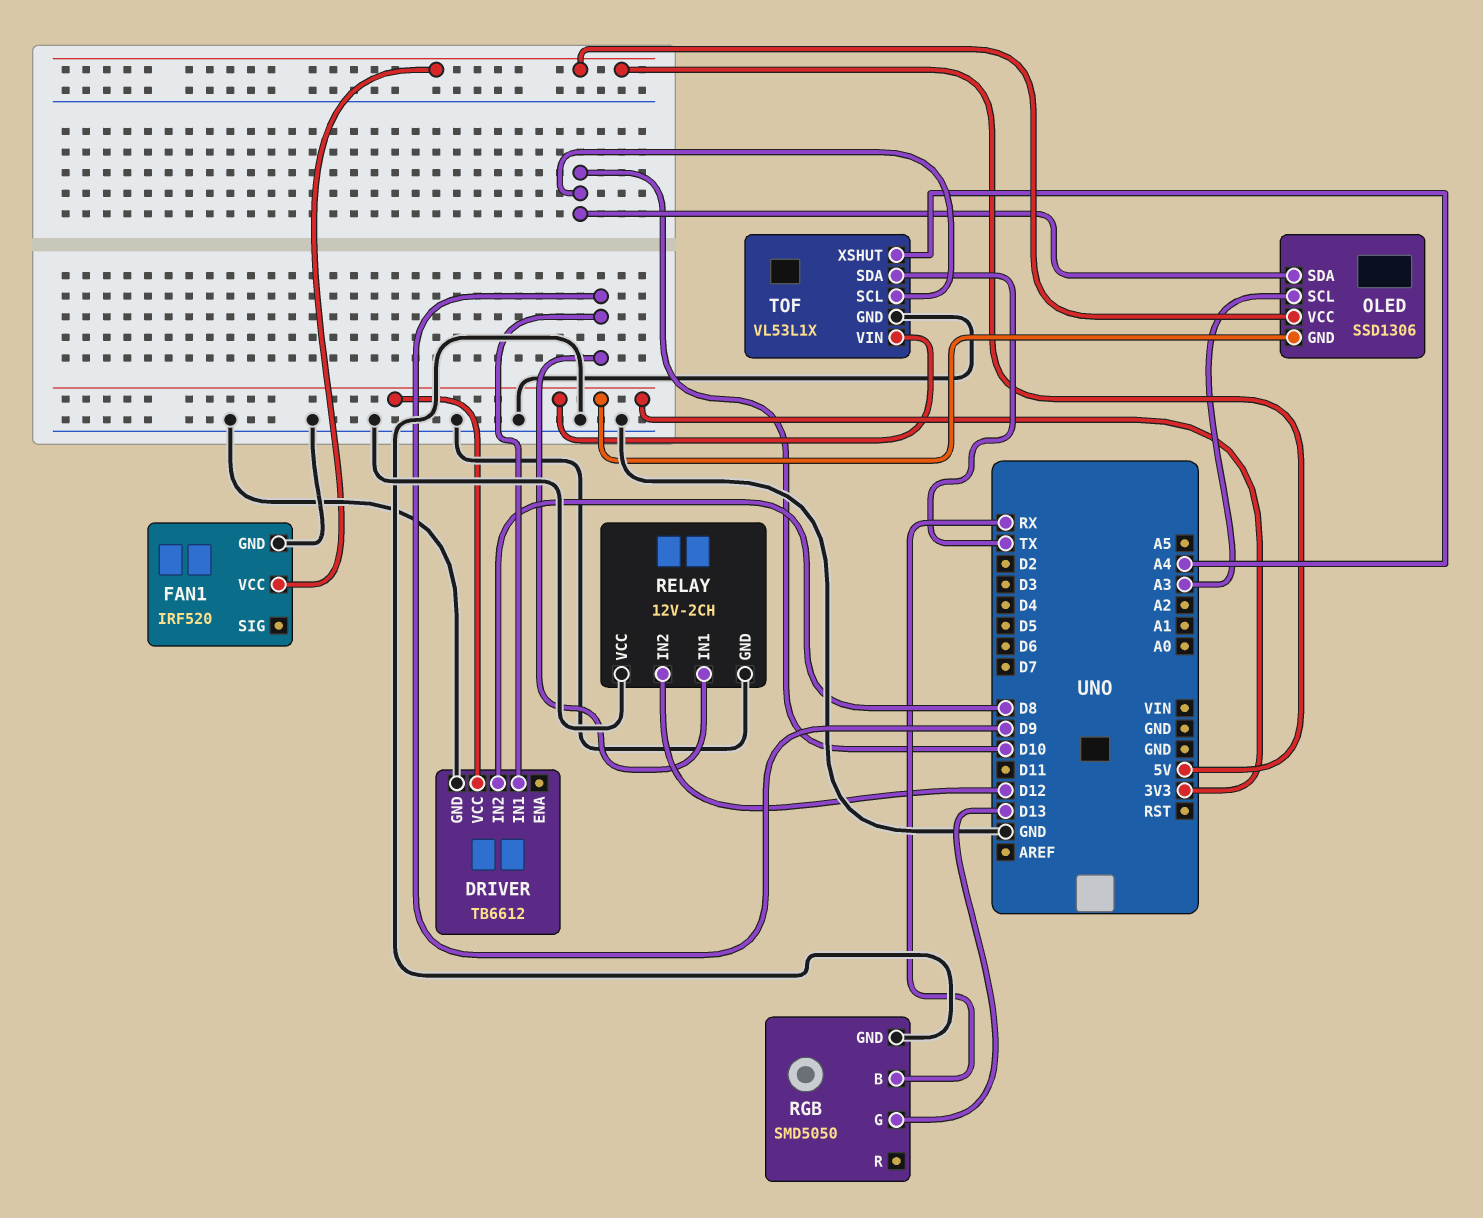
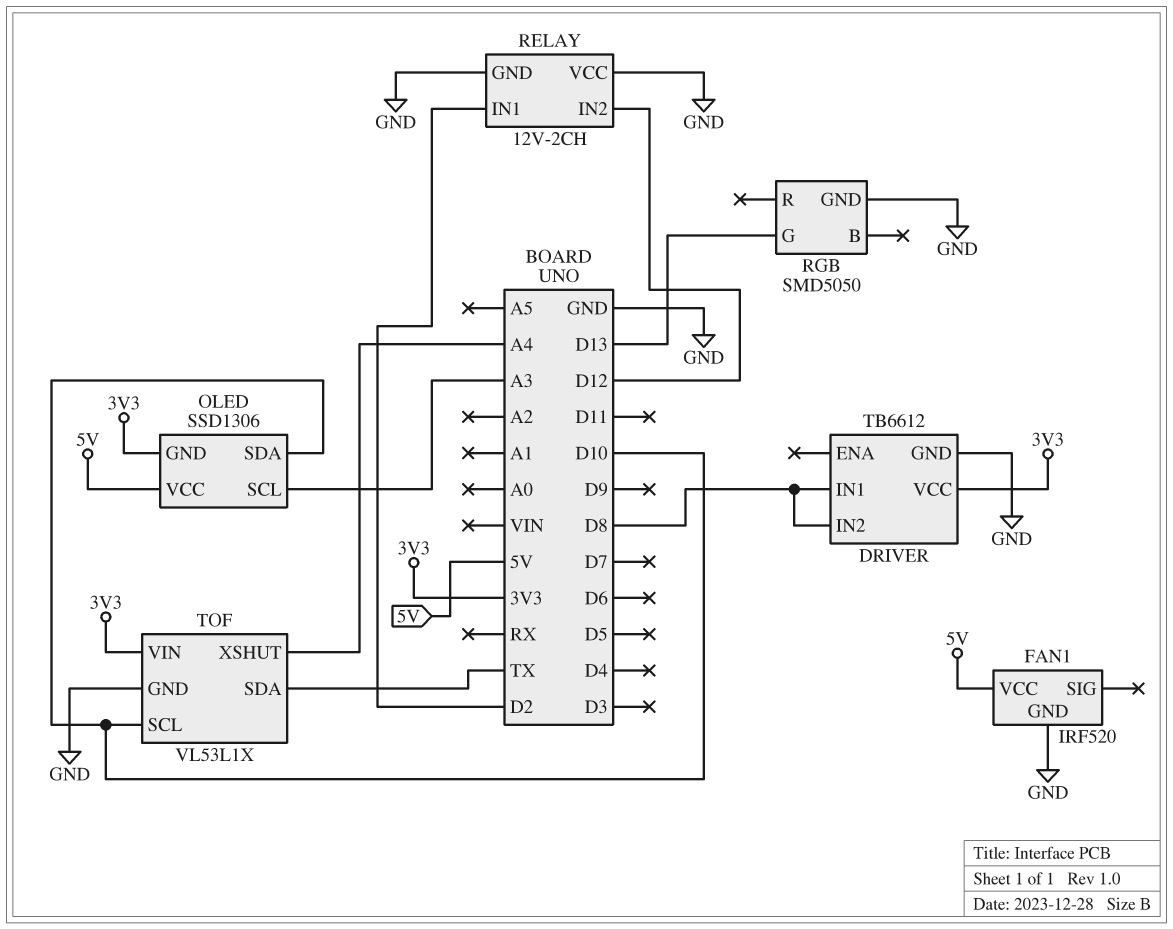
DRIVER pin IN1: D9 -> D8
RELAY pin IN1: D9 -> D2
RGB pin B: RX -> none

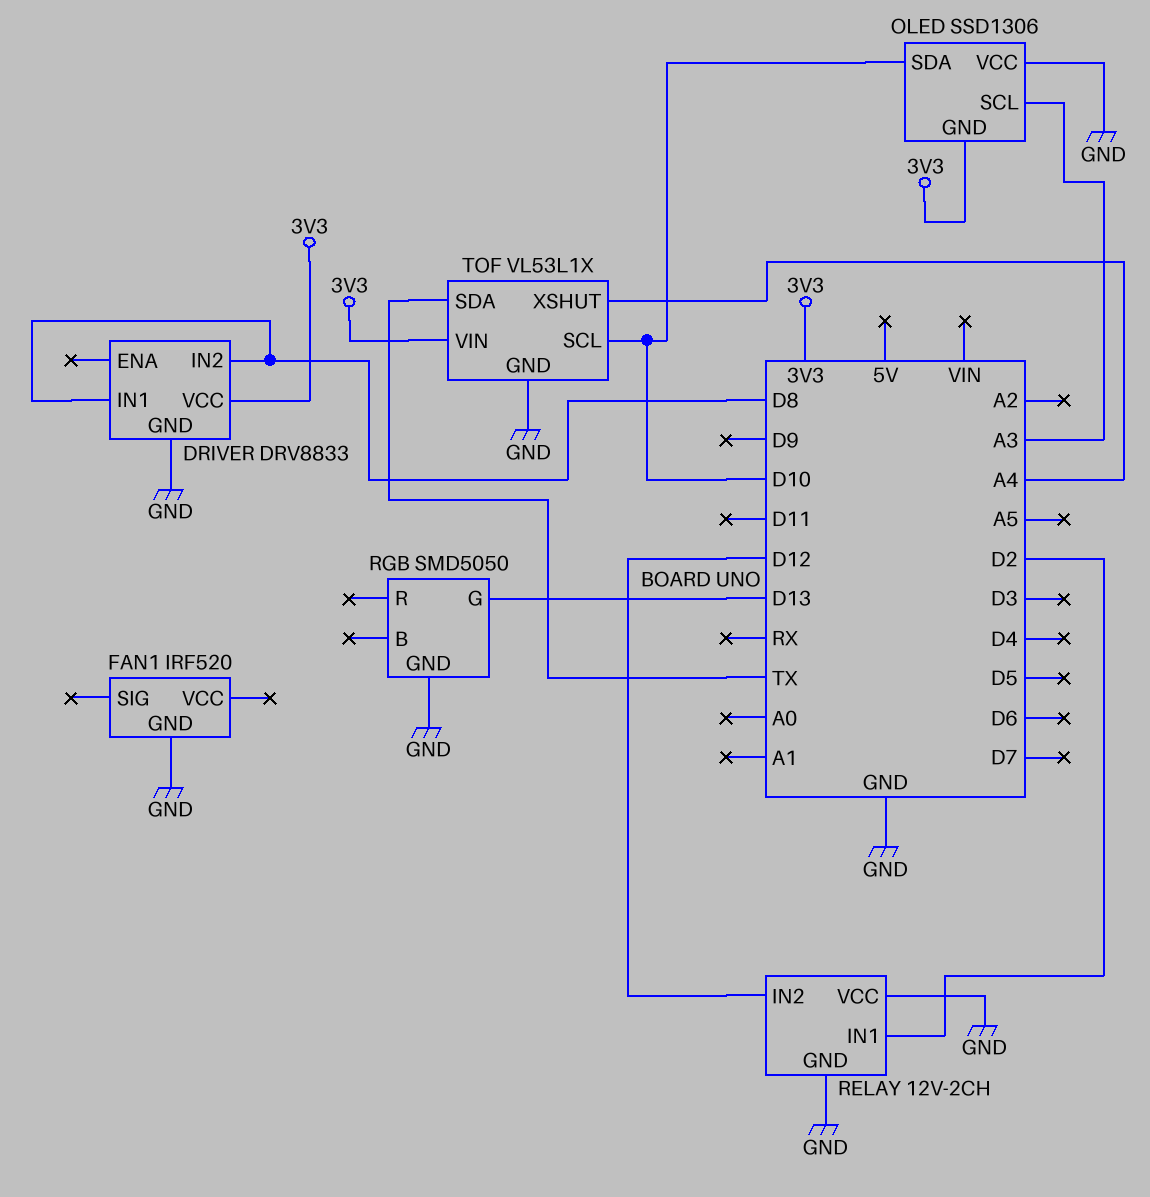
DRIVER: TB6612 -> DRV8833
FAN1 pin VCC: 5V -> none
OLED pin VCC: 5V -> GND

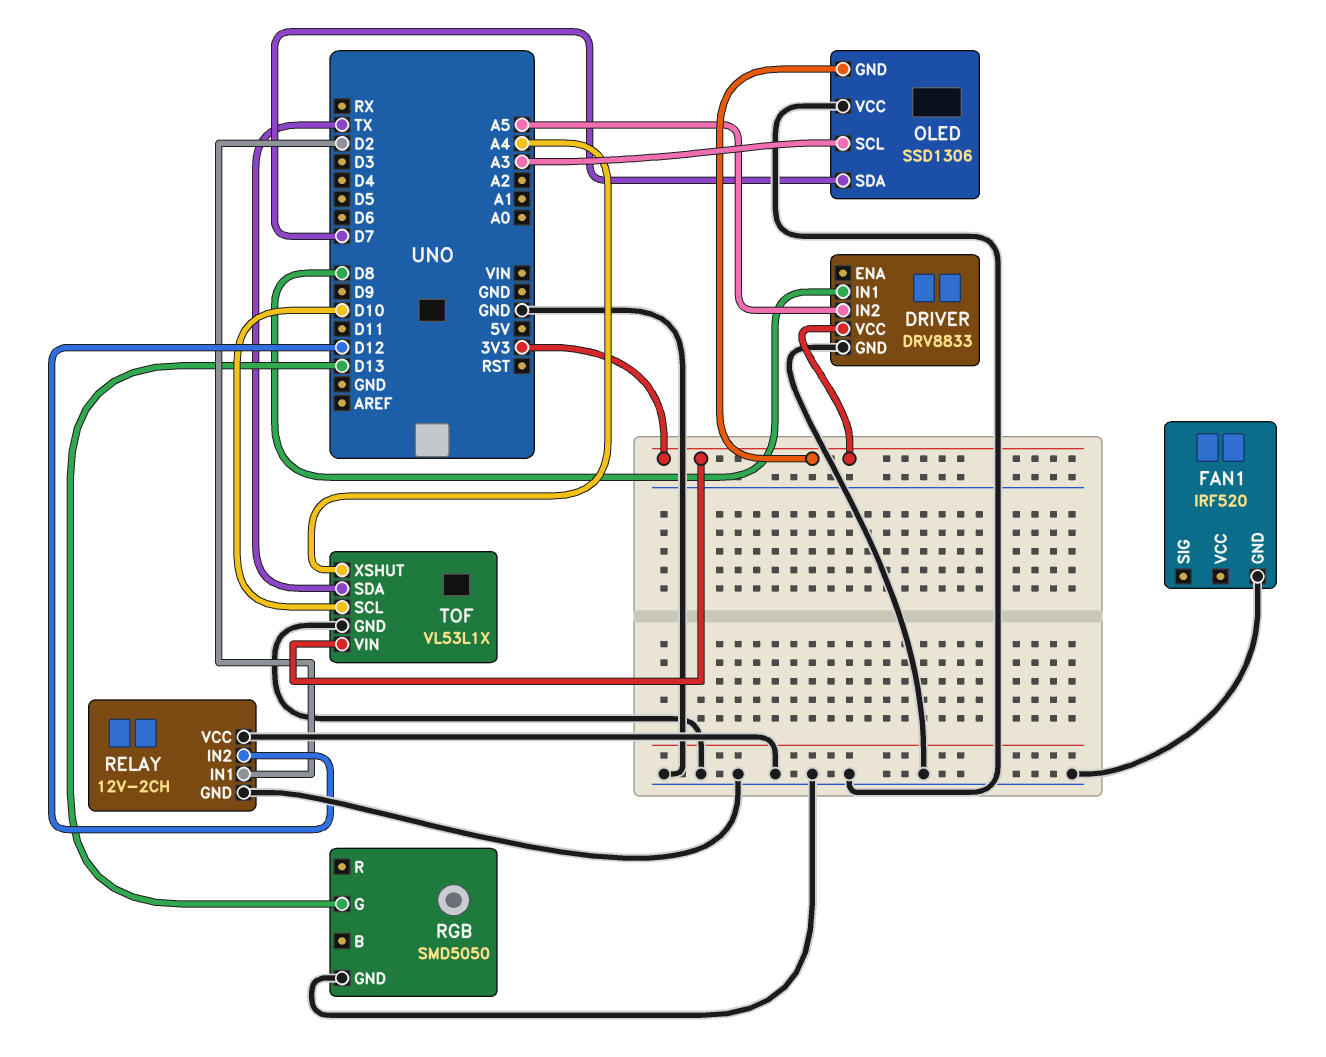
DRIVER pin IN2: D8 -> A5
OLED pin SDA: D10 -> D7

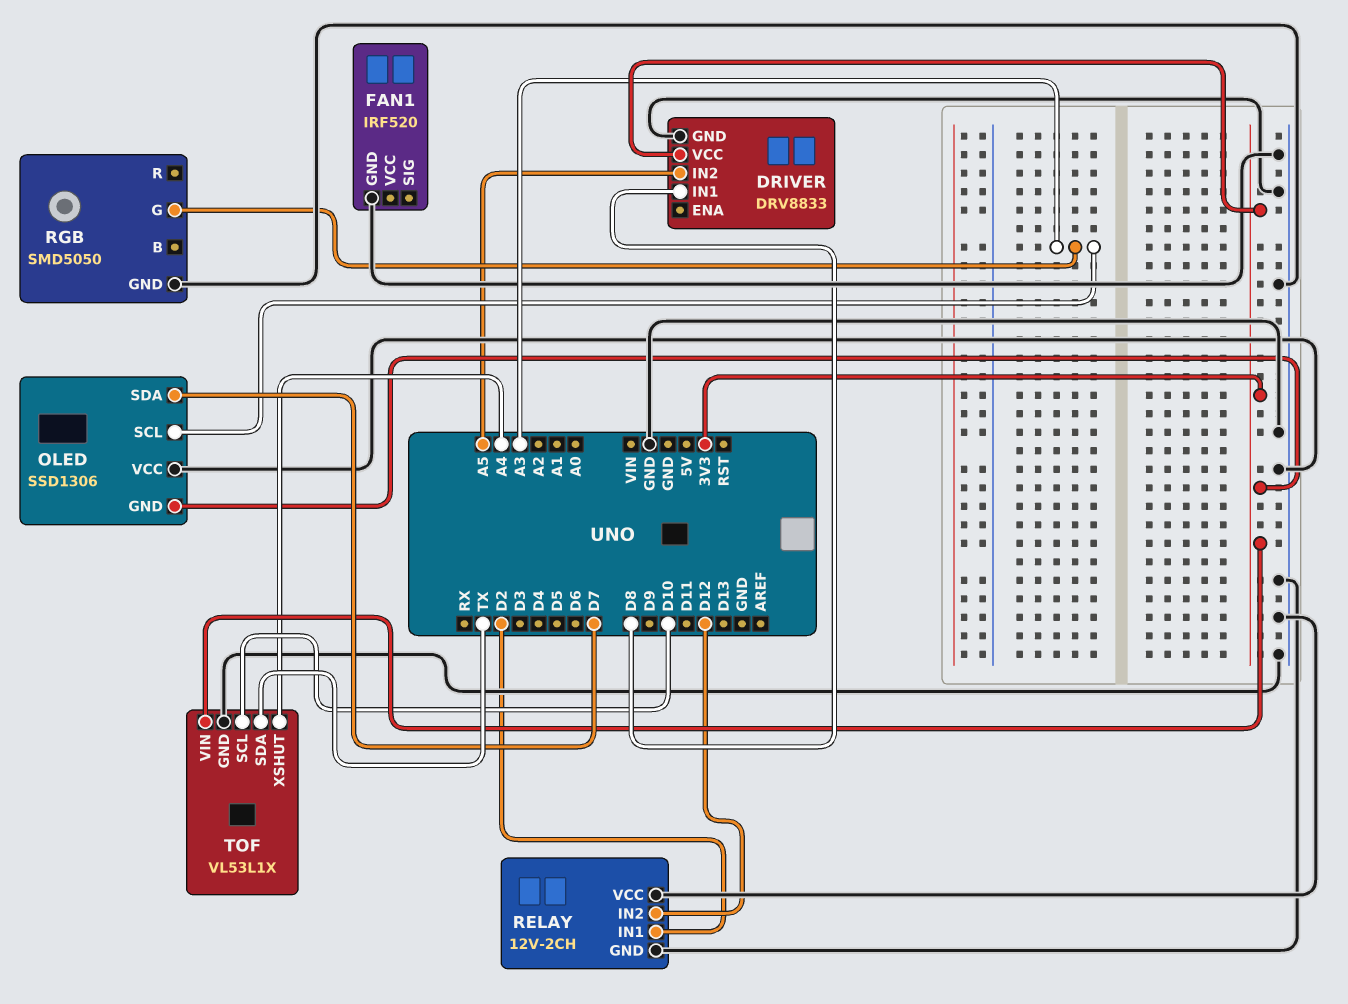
RGB pin G: D13 -> A3

